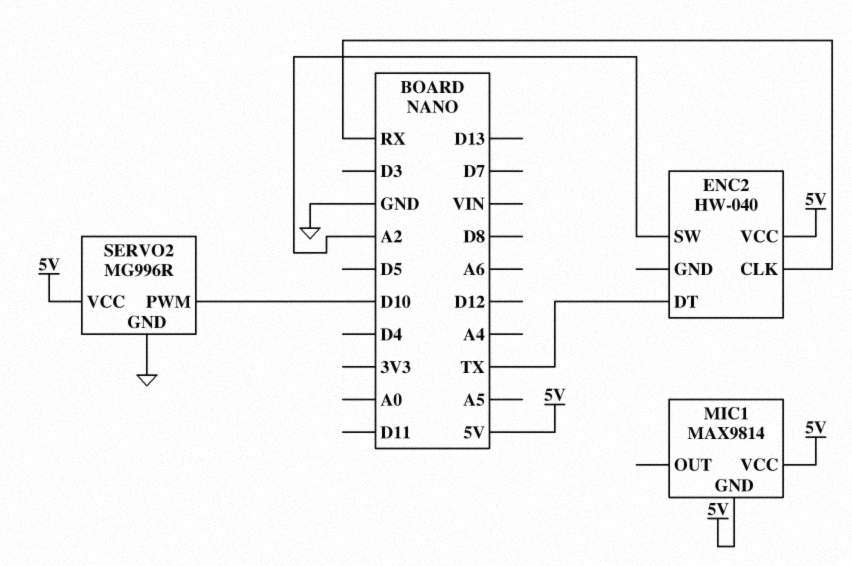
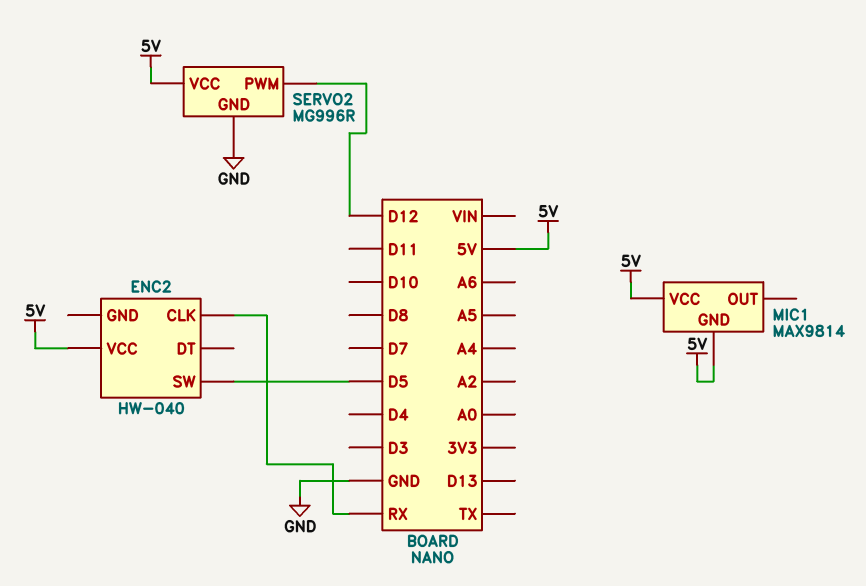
ENC2 pin DT: TX -> none
ENC2 pin SW: A2 -> D5
SERVO2 pin PWM: D10 -> D12

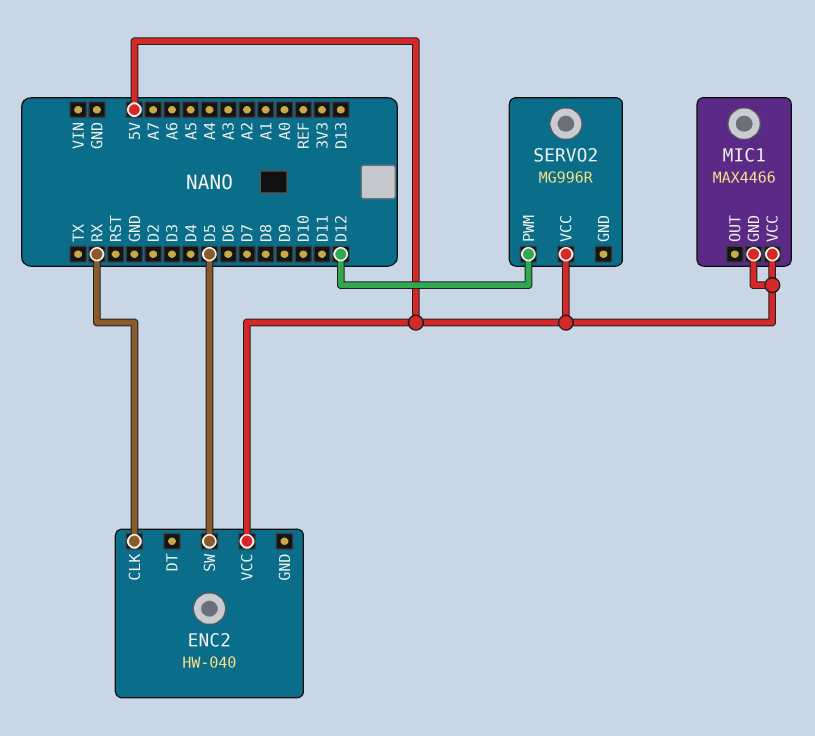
MIC1: MAX9814 -> MAX4466
SERVO2 pin GND: GND -> none

